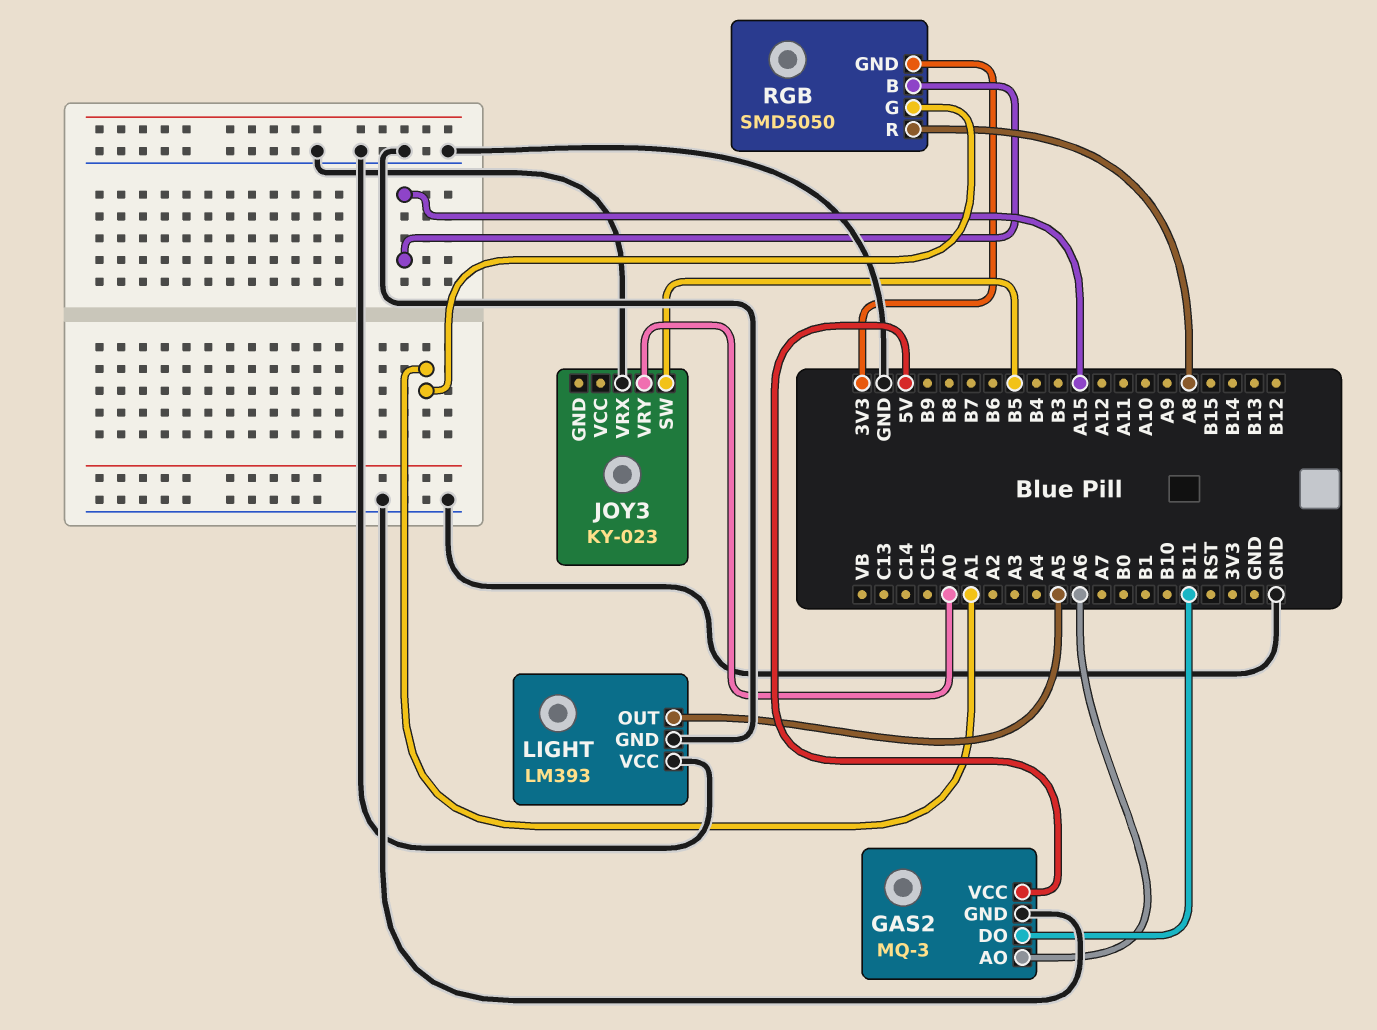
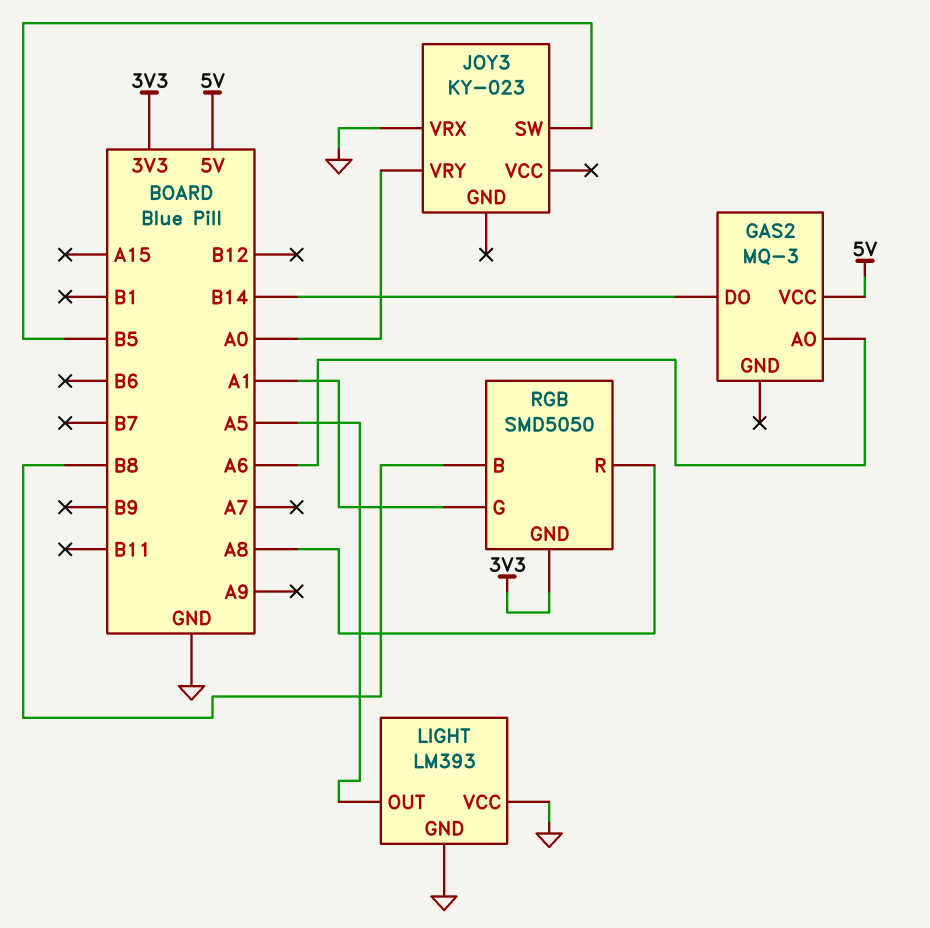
GAS2 pin DO: B11 -> B14
GAS2 pin GND: GND -> none
RGB pin B: A15 -> B8

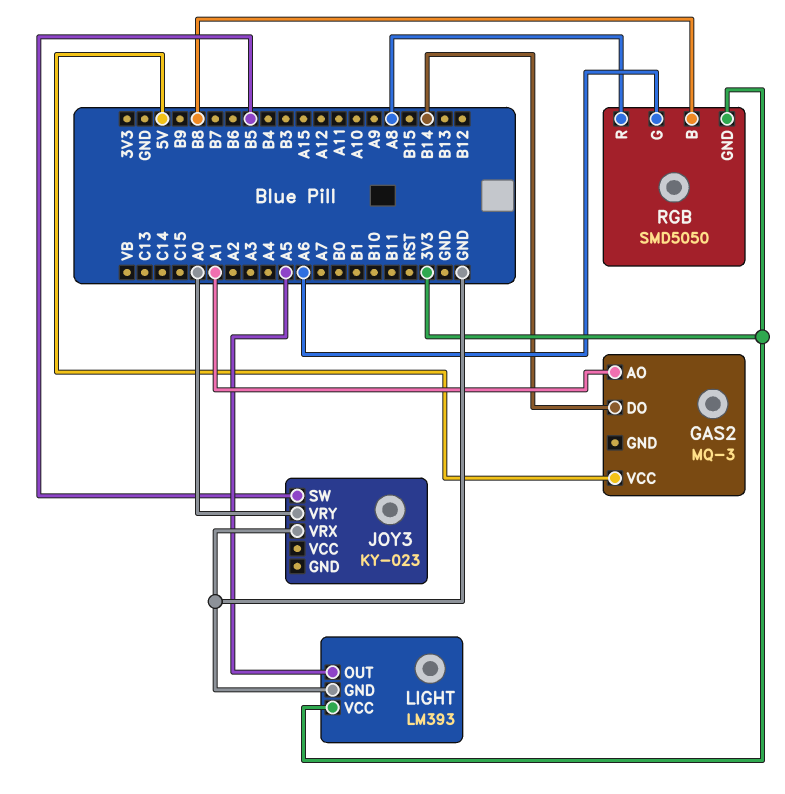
GAS2 pin AO: A6 -> A1
LIGHT pin VCC: GND -> 3V3
RGB pin G: A1 -> A6

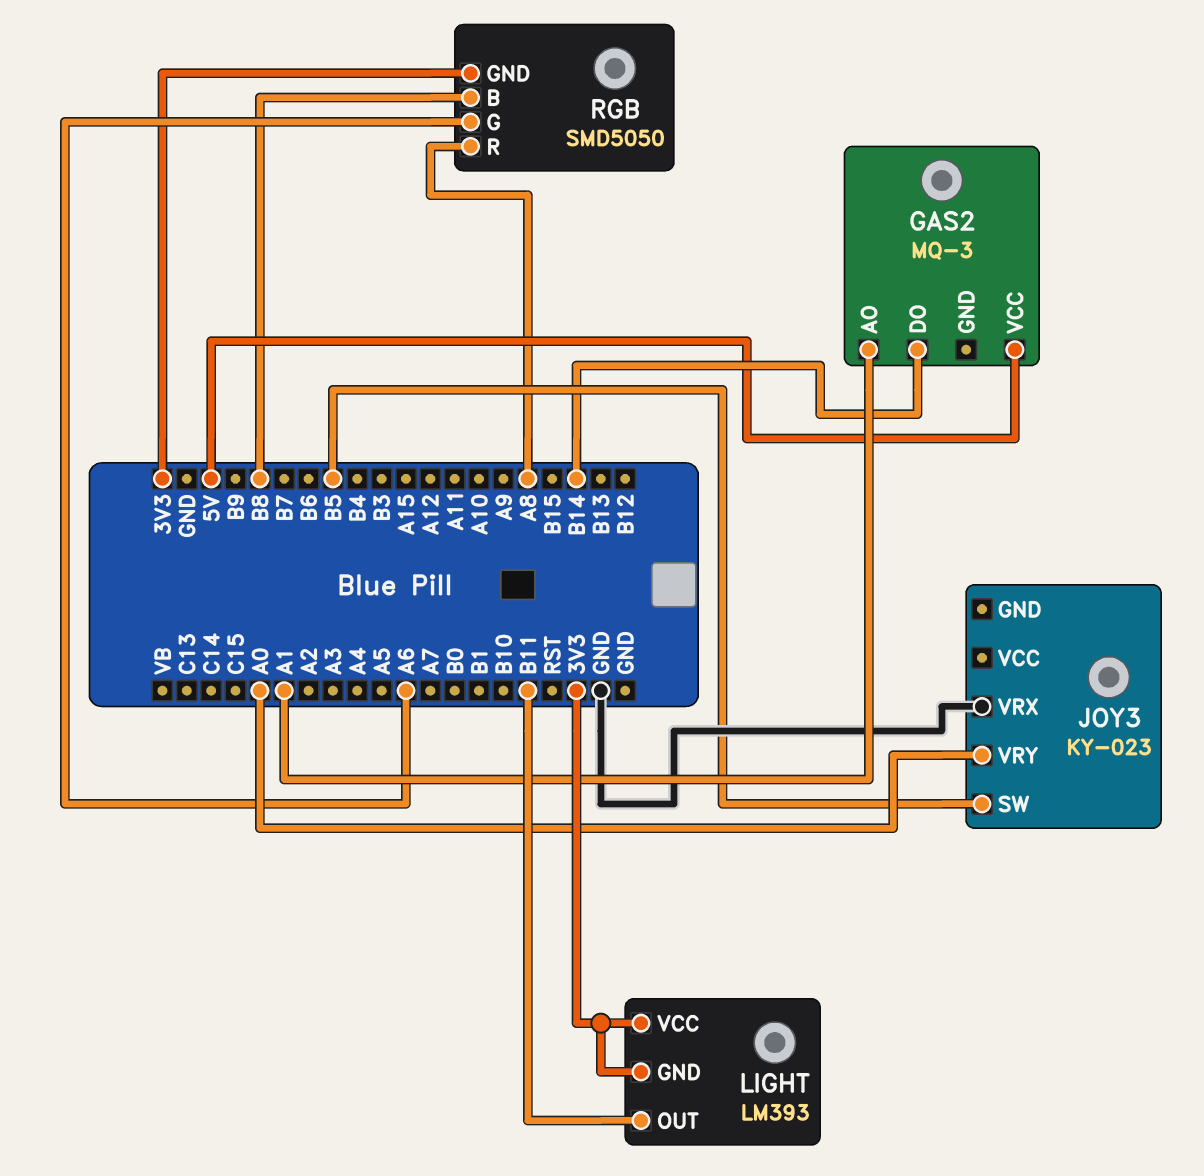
LIGHT pin GND: GND -> 3V3
LIGHT pin OUT: A5 -> B11

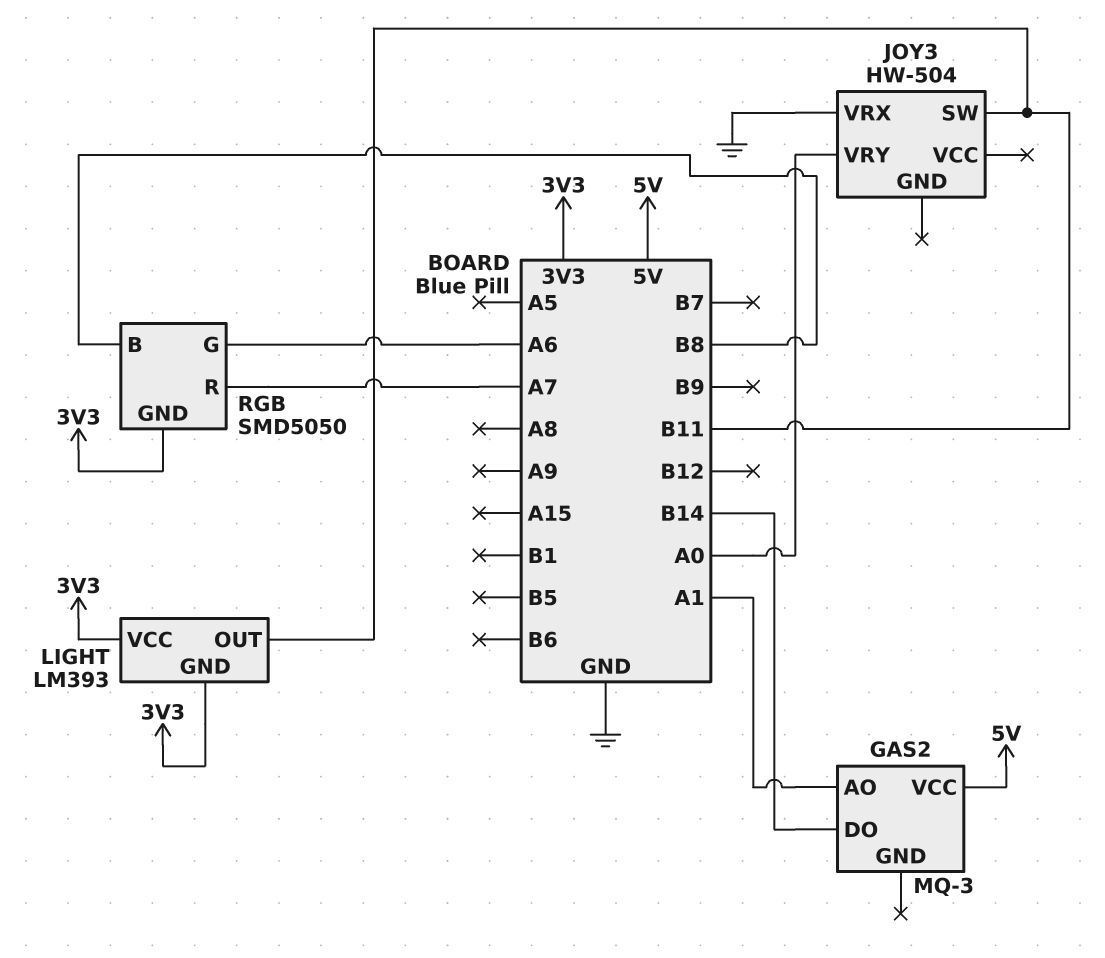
JOY3: KY-023 -> HW-504
JOY3 pin SW: B5 -> B11
RGB pin R: A8 -> A7

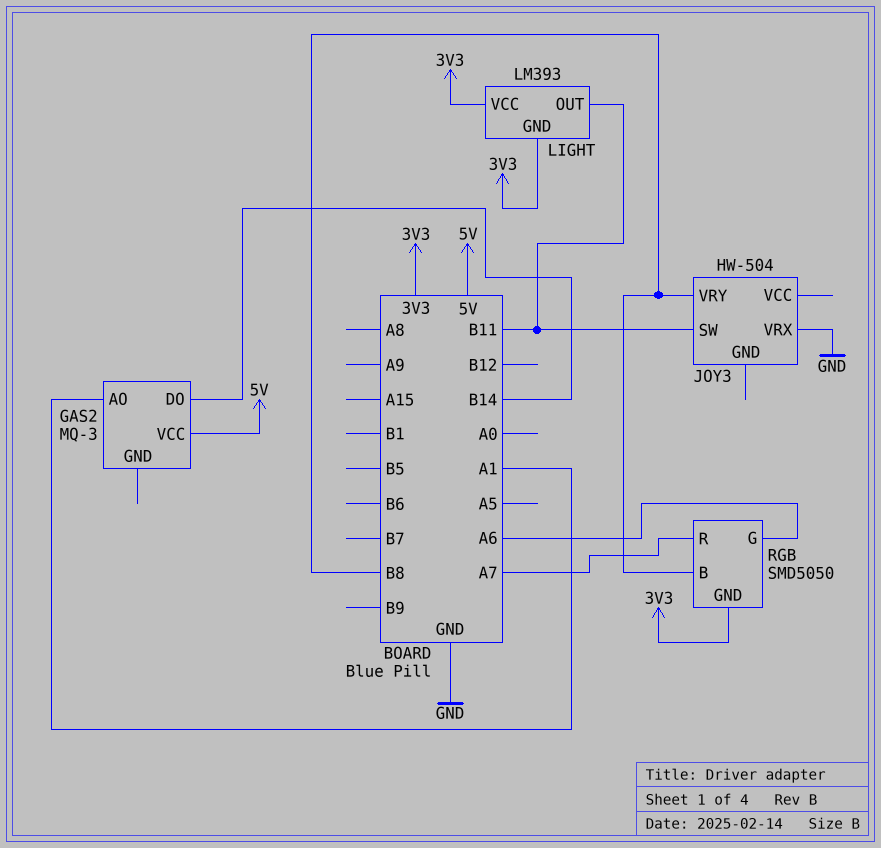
JOY3 pin VRY: A0 -> B8

